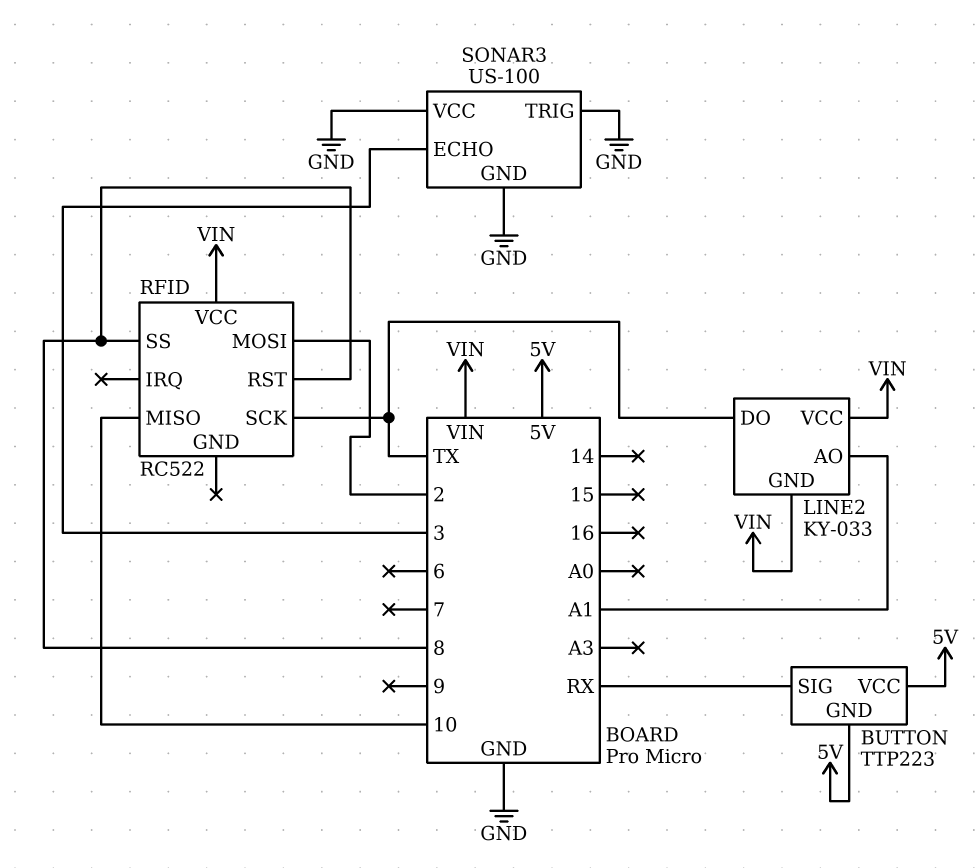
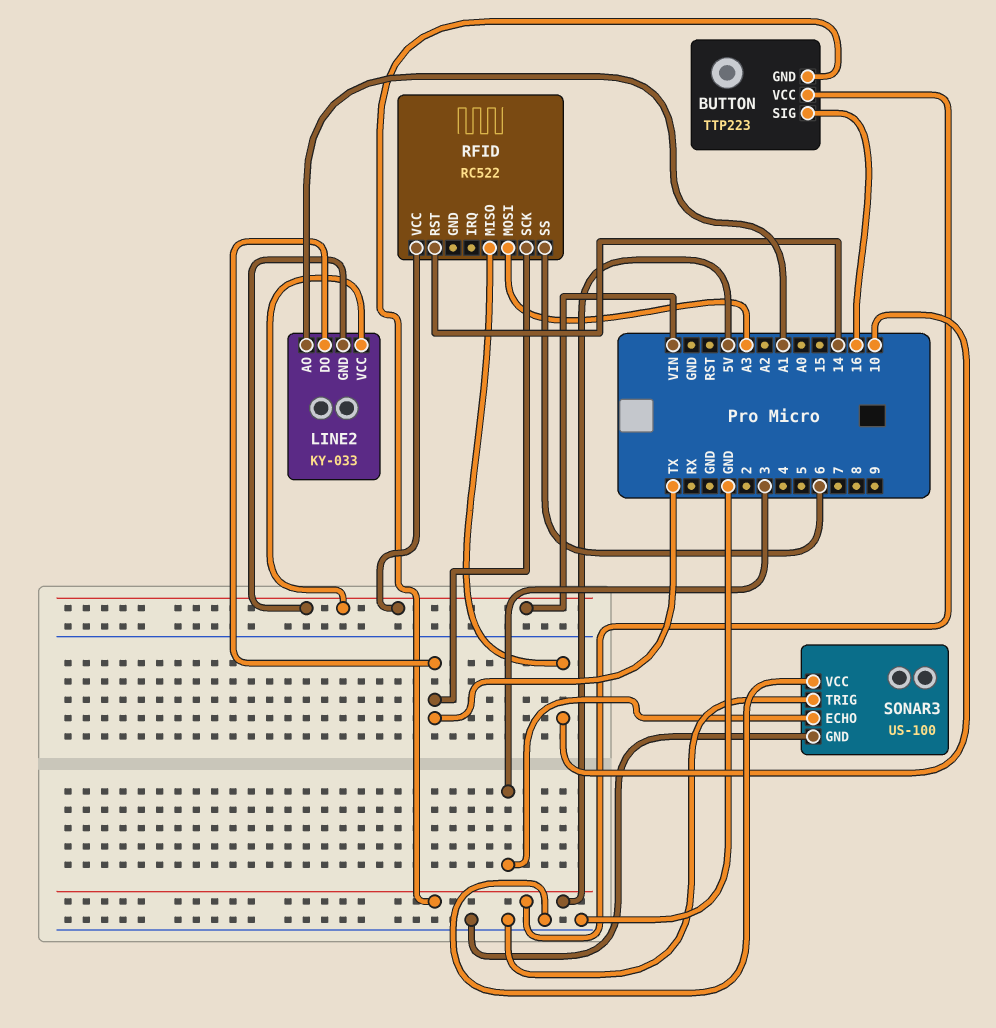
BUTTON pin SIG: RX -> 16
RFID pin MOSI: 2 -> A3
RFID pin RST: 8 -> 14
RFID pin SS: 8 -> 6

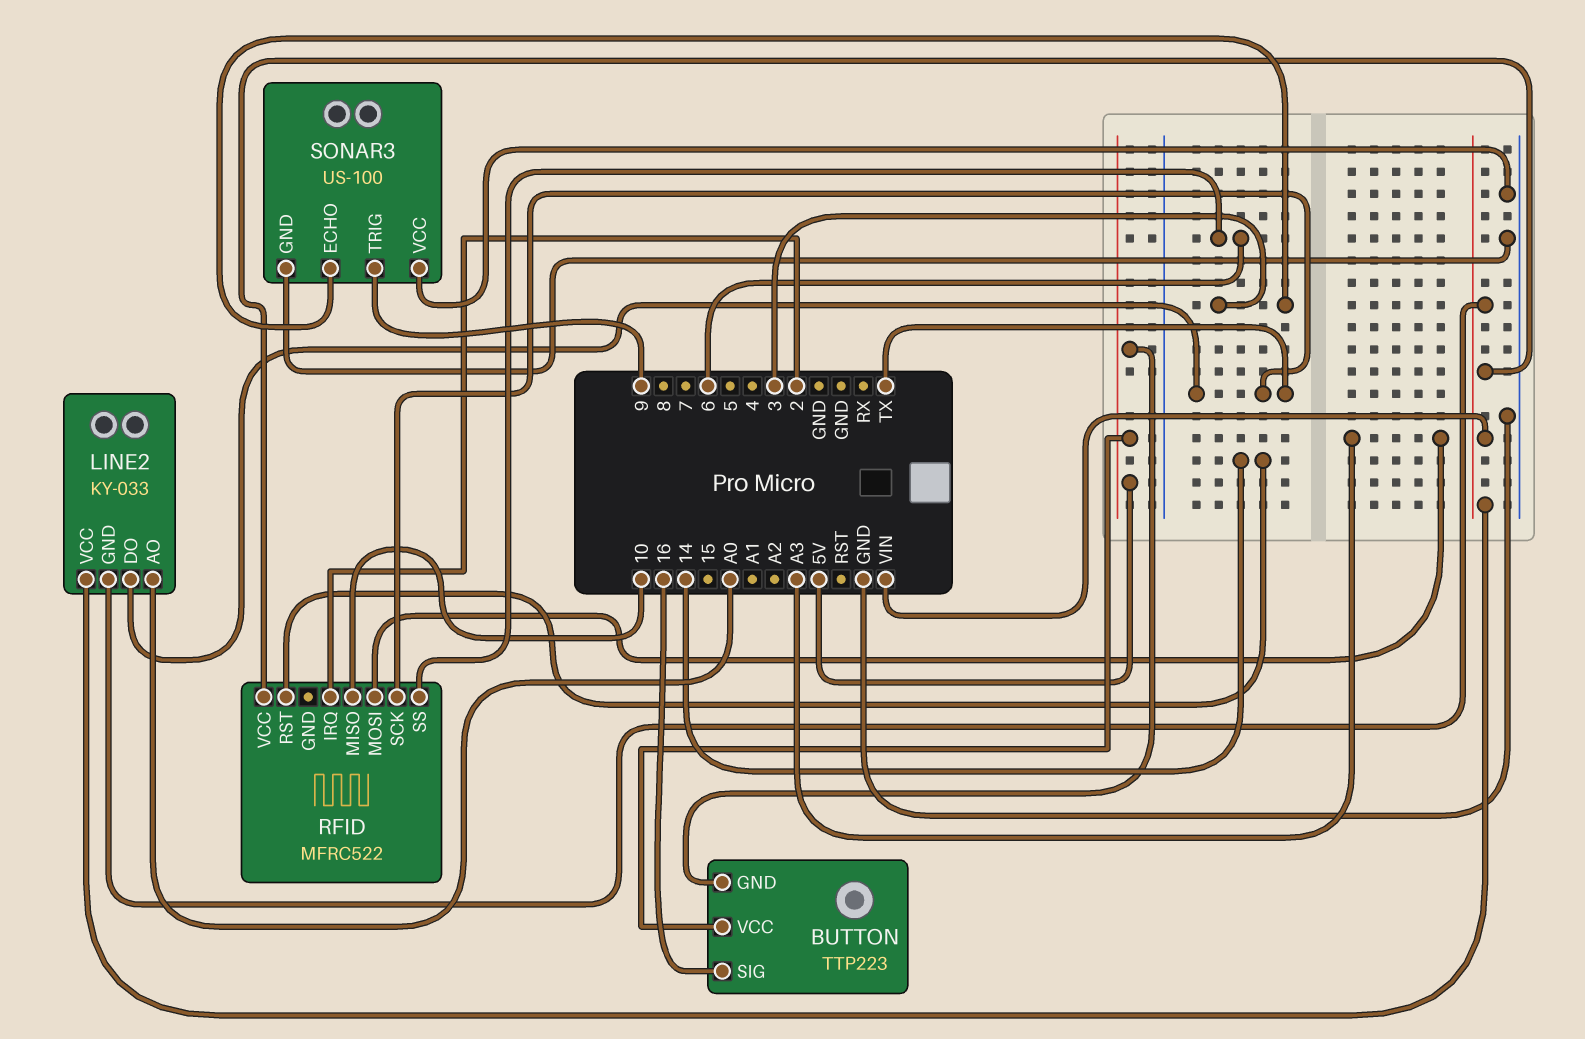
LINE2 pin AO: A1 -> A0
RFID: RC522 -> MFRC522
RFID pin IRQ: none -> 2
SONAR3 pin TRIG: GND -> 9

